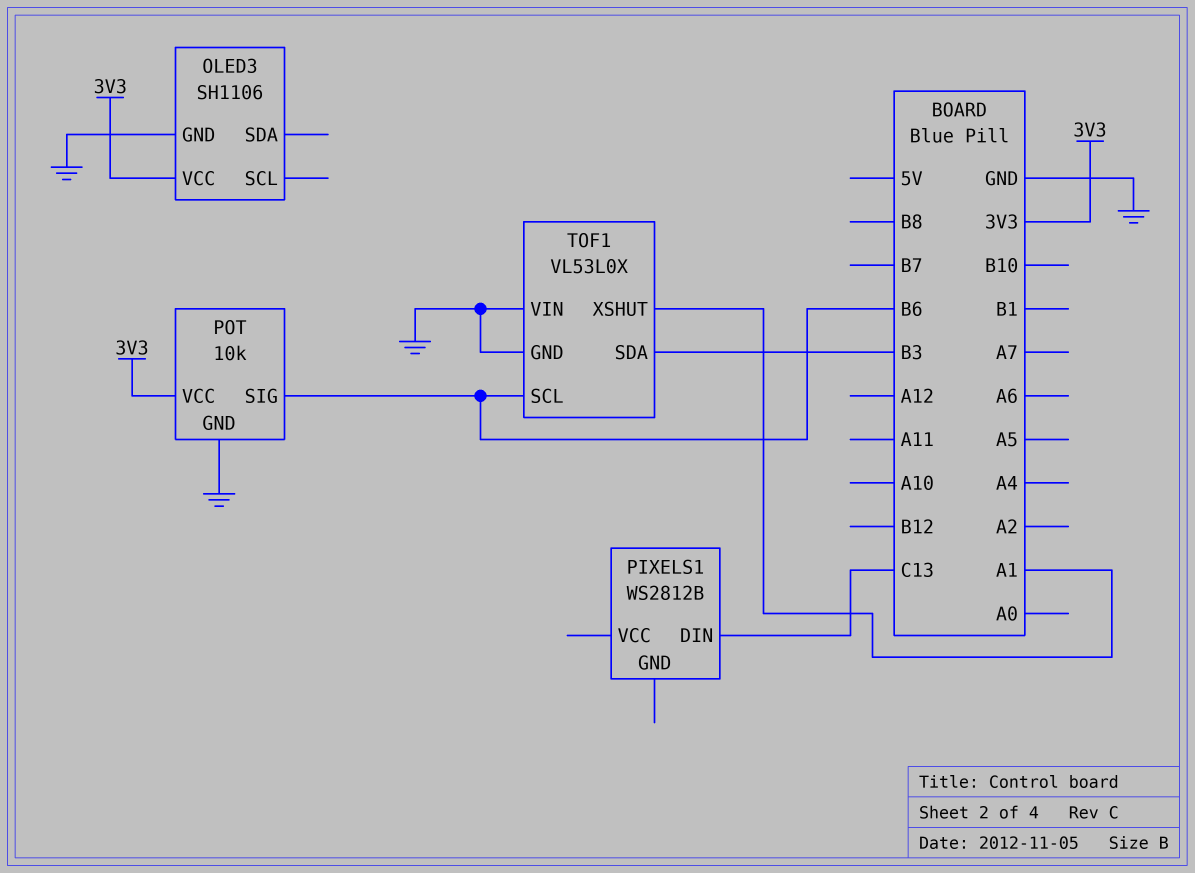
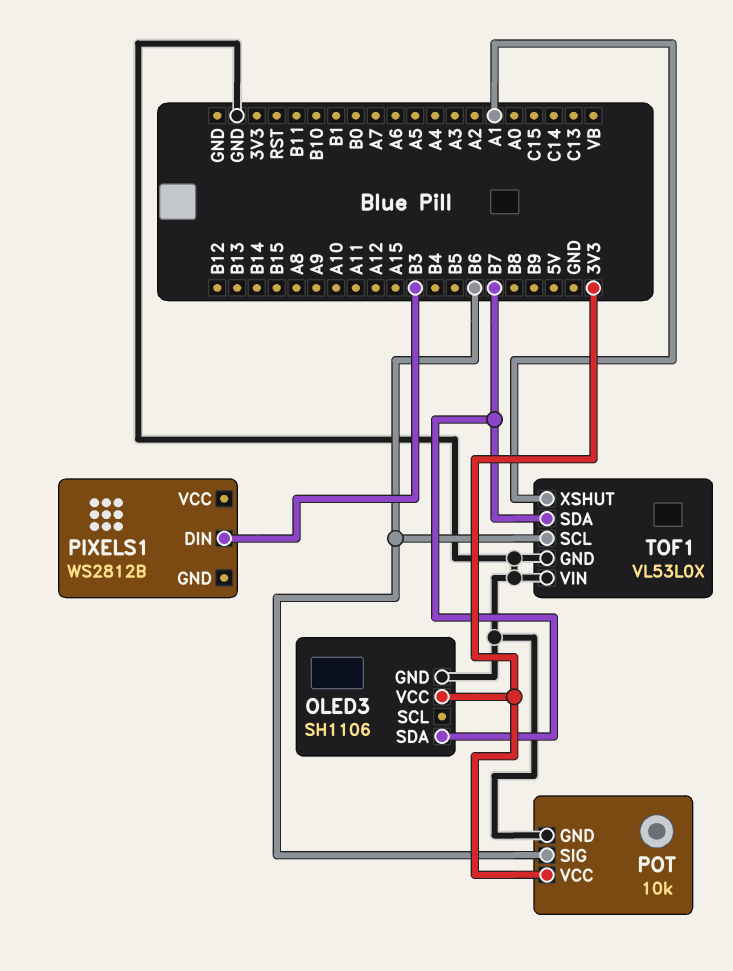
OLED3 pin SDA: none -> B7
PIXELS1 pin DIN: C13 -> B3
TOF1 pin SDA: B3 -> B7

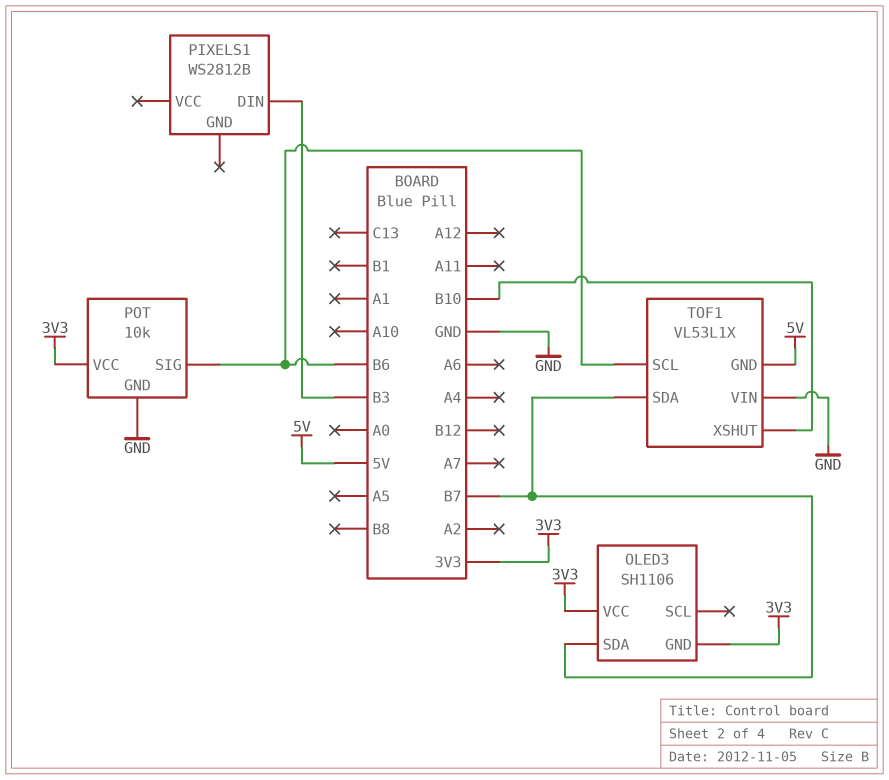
OLED3 pin GND: GND -> 3V3
TOF1: VL53L0X -> VL53L1X
TOF1 pin GND: GND -> 5V
TOF1 pin XSHUT: A1 -> B10

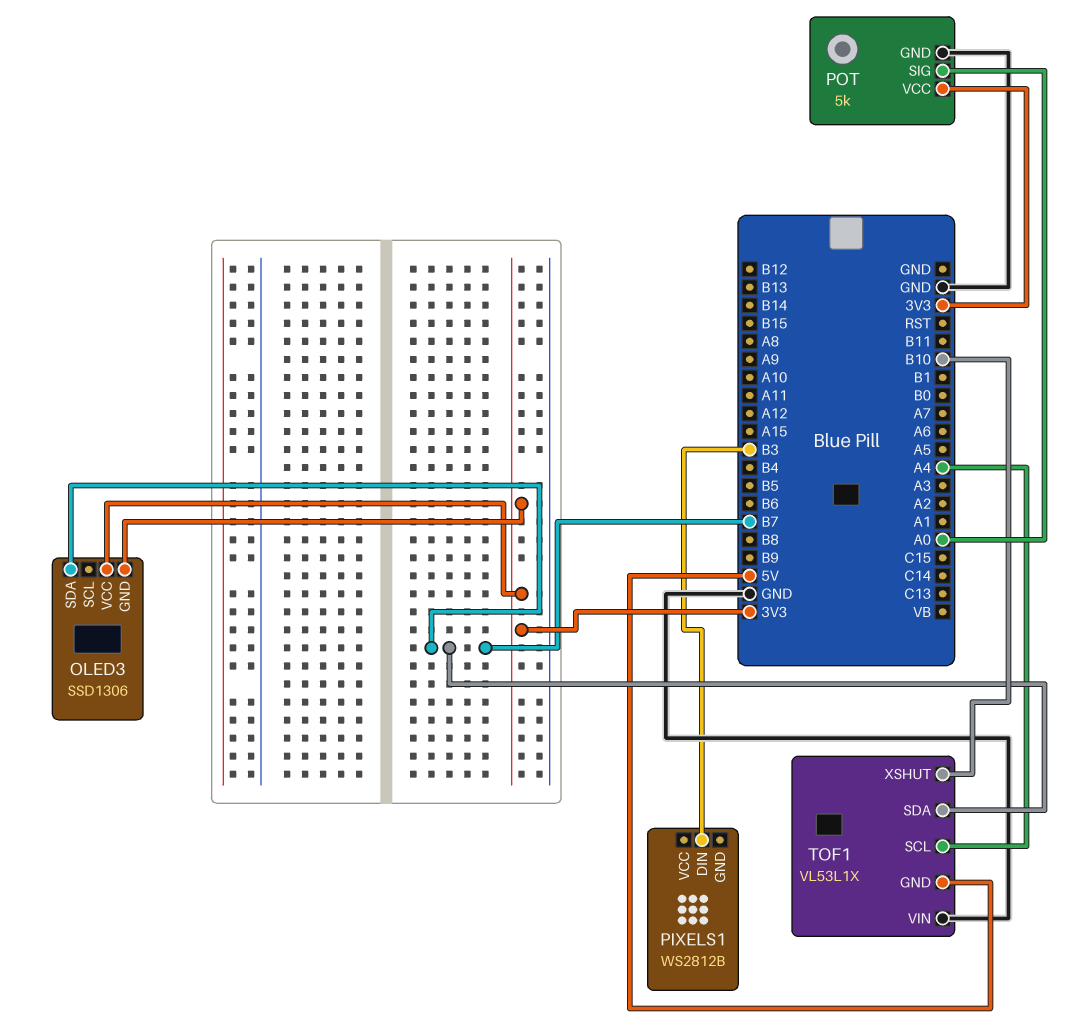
OLED3: SH1106 -> SSD1306
POT: 10k -> 5k
POT pin SIG: B6 -> A0
TOF1 pin SCL: B6 -> A4

